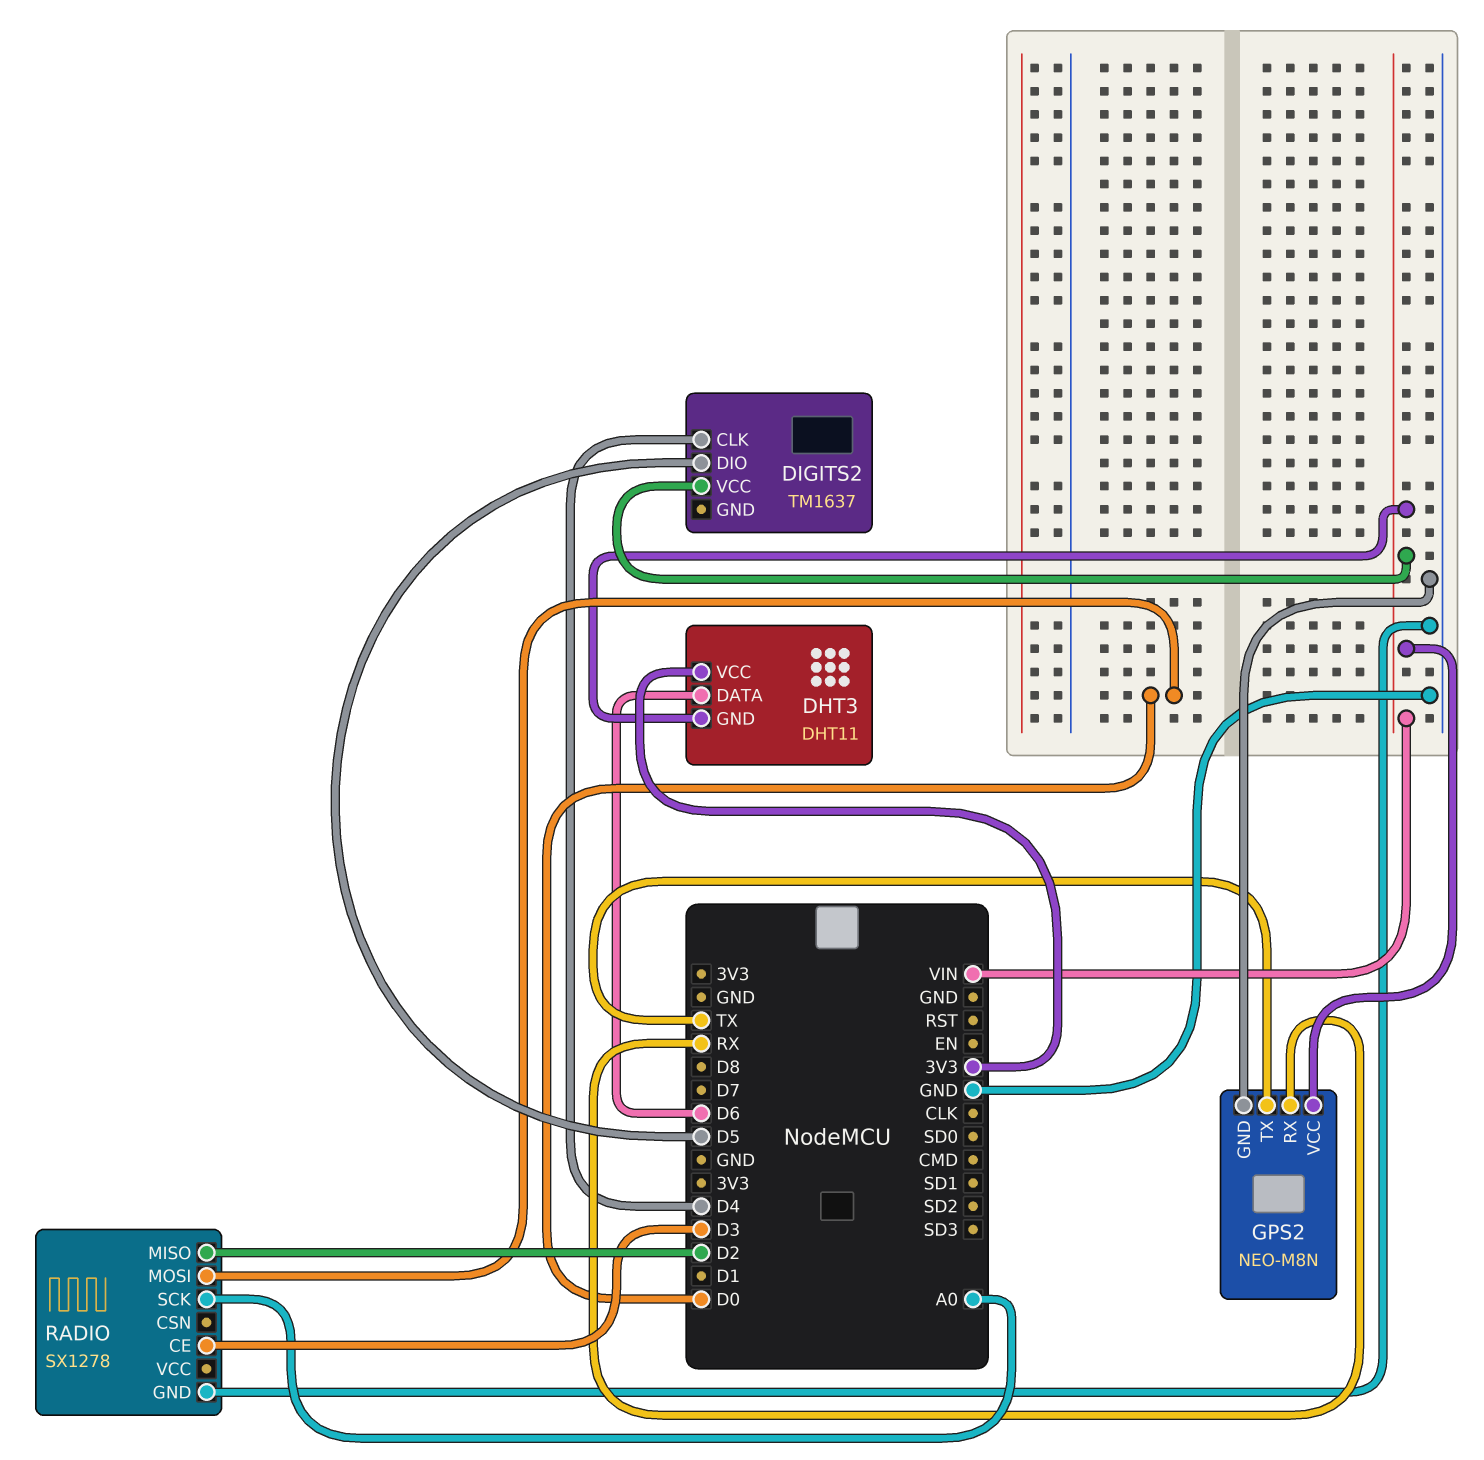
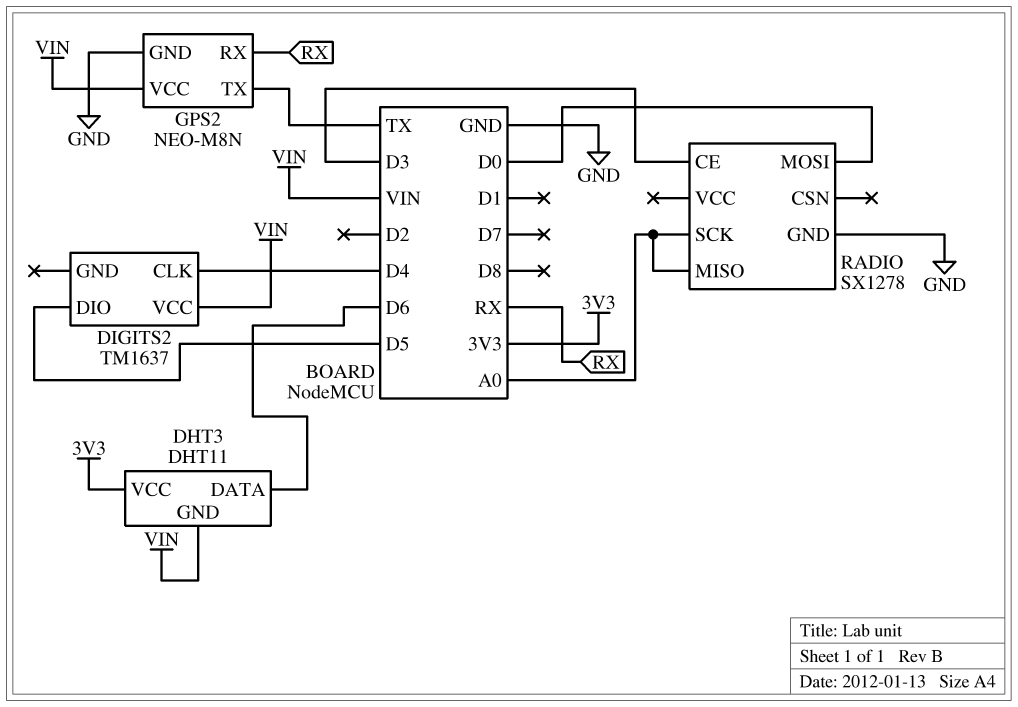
RADIO pin MISO: D2 -> A0

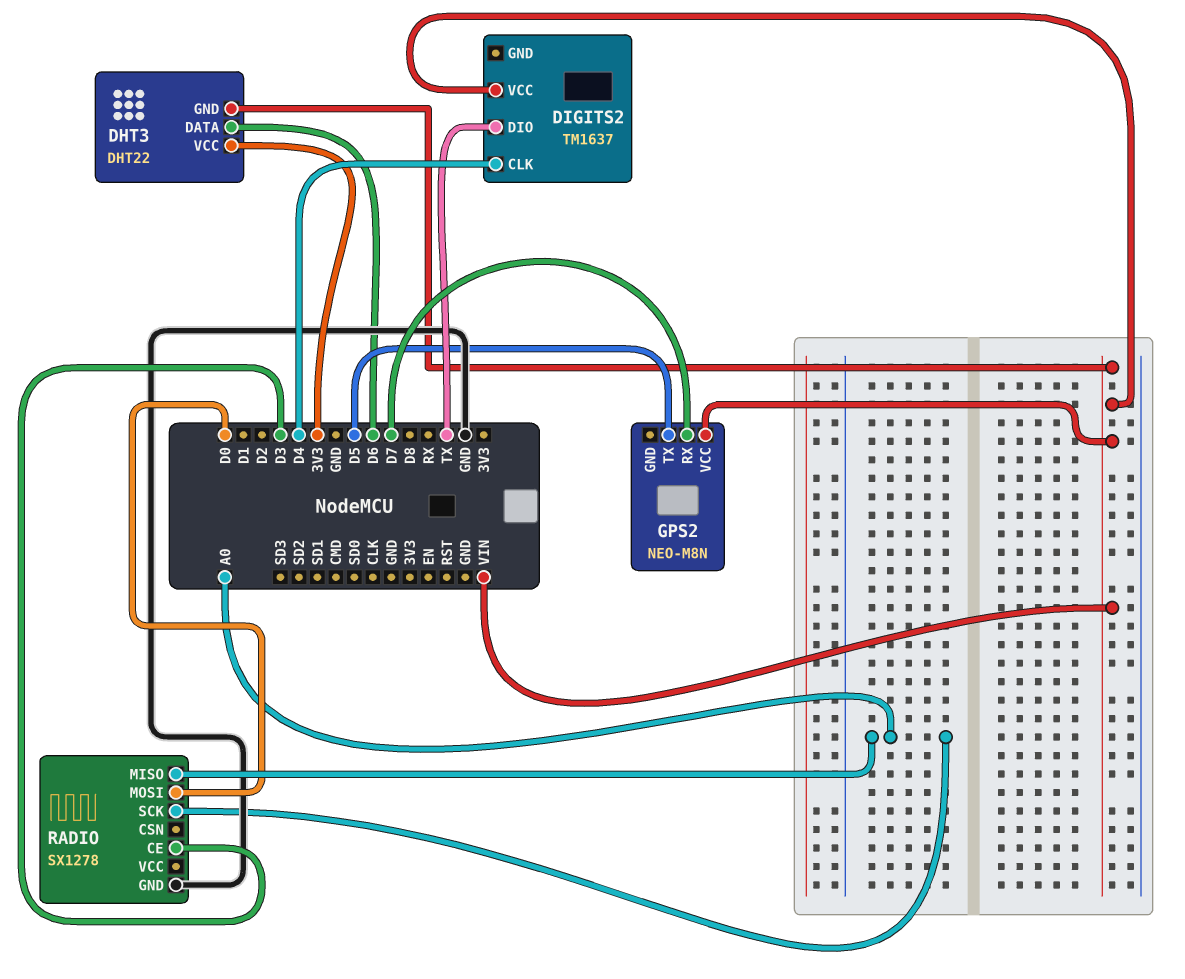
DHT3: DHT11 -> DHT22
DIGITS2 pin DIO: D5 -> TX
GPS2 pin GND: GND -> none
GPS2 pin RX: RX -> D7
GPS2 pin TX: TX -> D5

